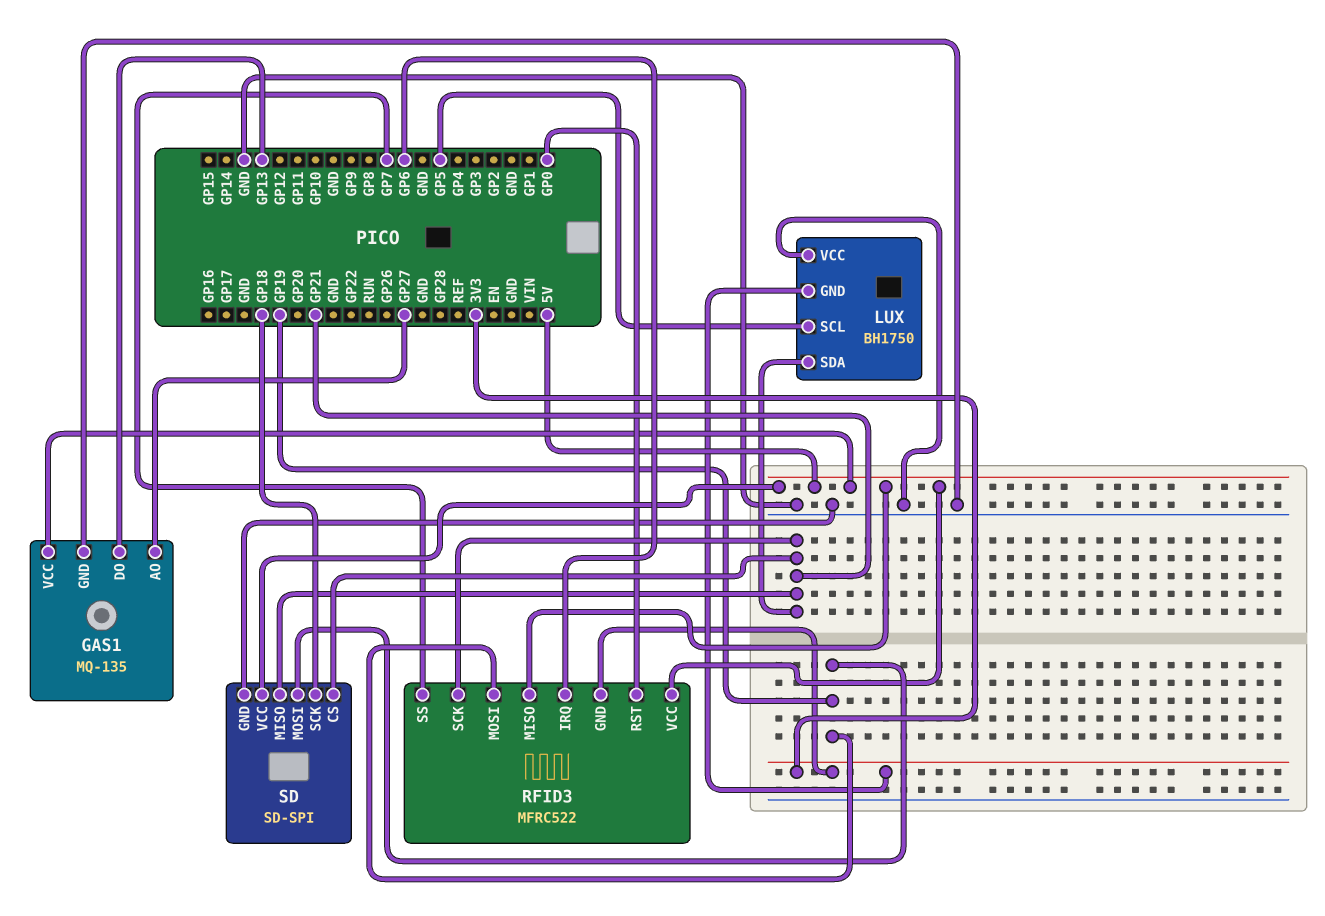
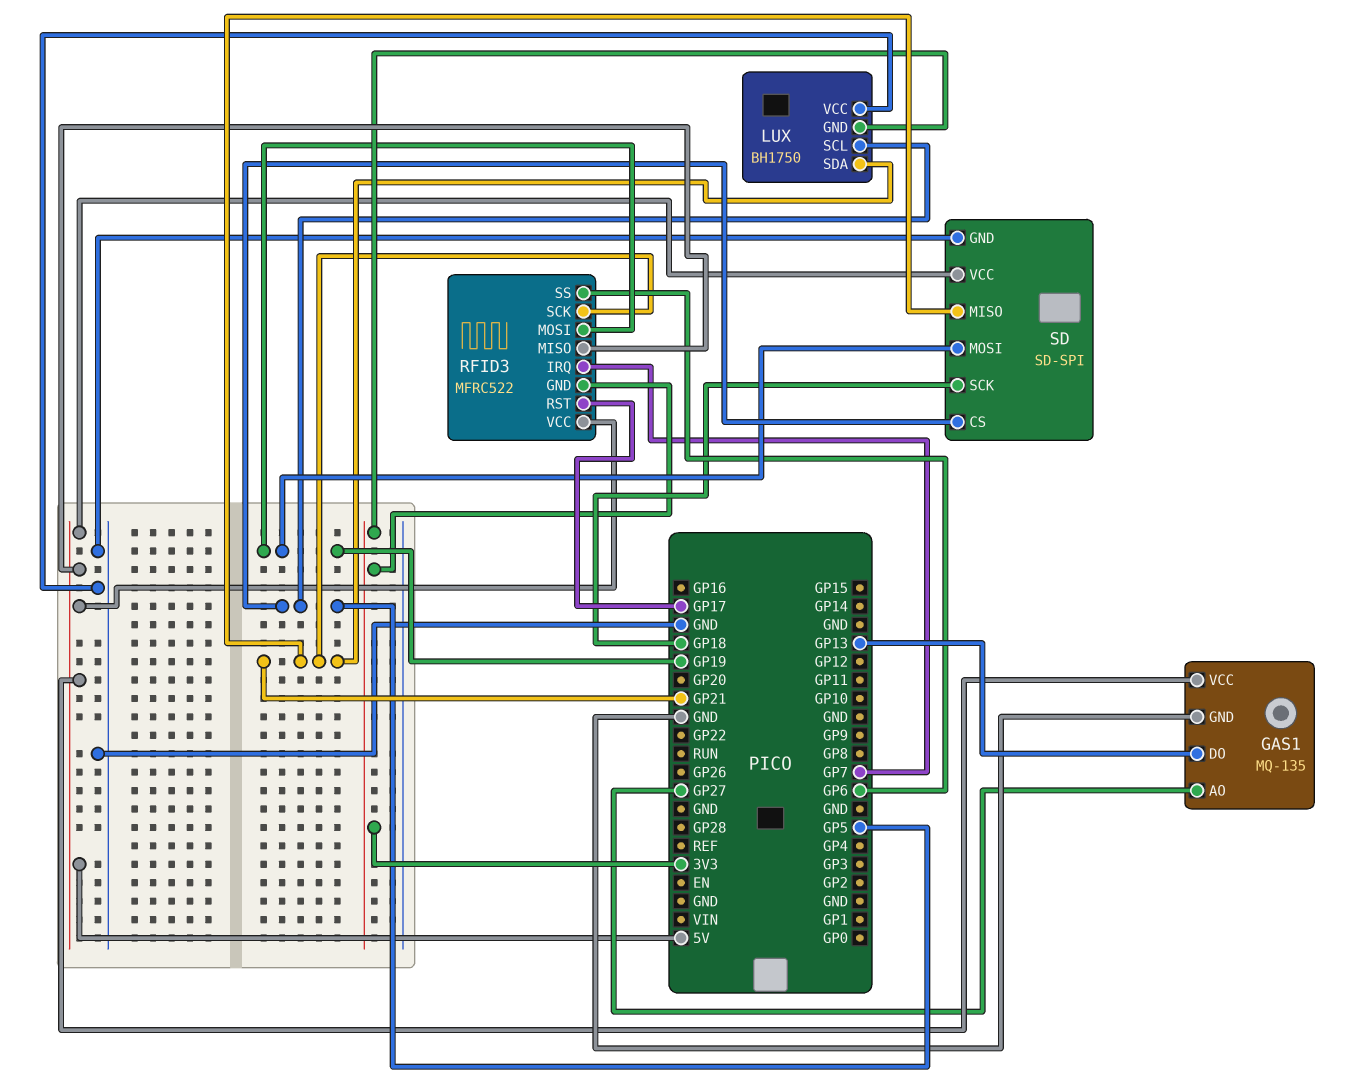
RFID3 pin IRQ: GP6 -> GP7
RFID3 pin RST: GP0 -> GP17
RFID3 pin SS: GP7 -> GP6
SD pin CS: GP21 -> GP5

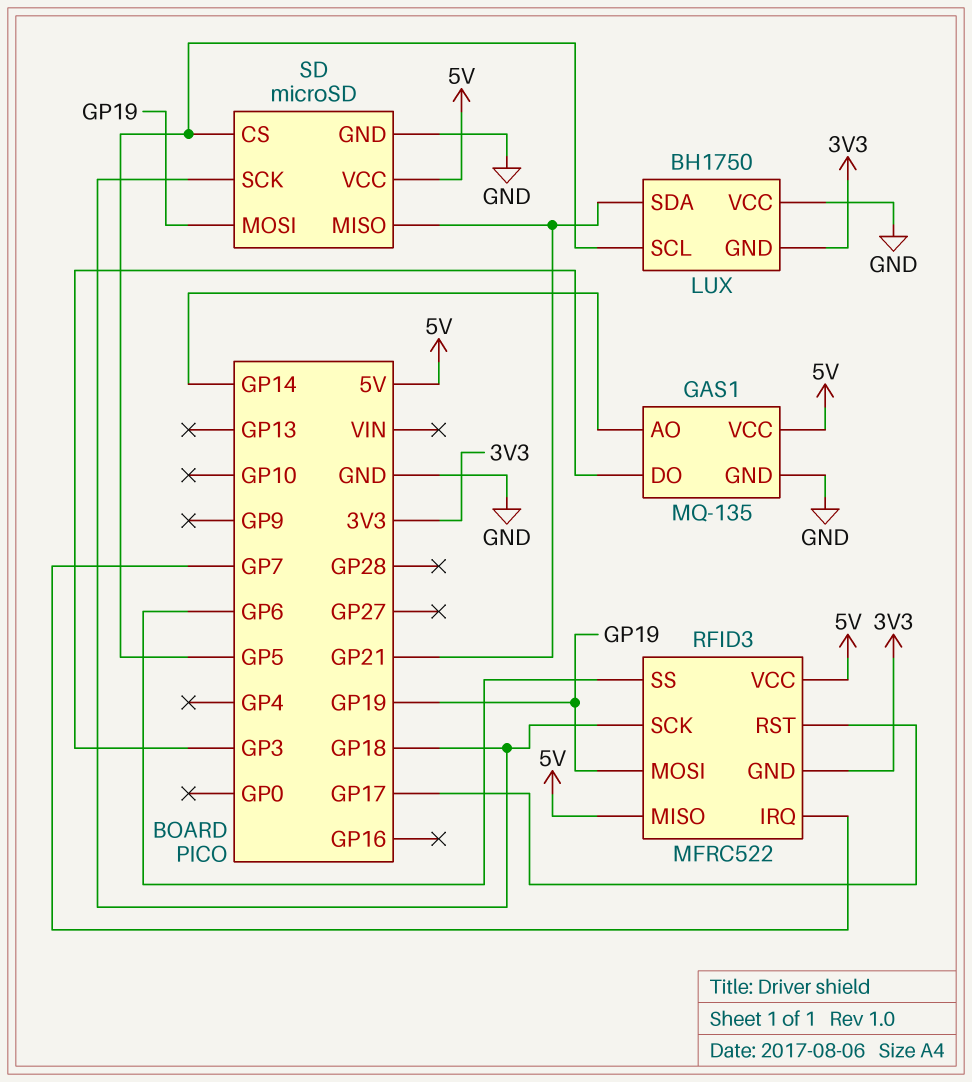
GAS1 pin AO: GP27 -> GP14
GAS1 pin DO: GP13 -> GP3
RFID3 pin SCK: GP21 -> GP18
SD: SD-SPI -> microSD

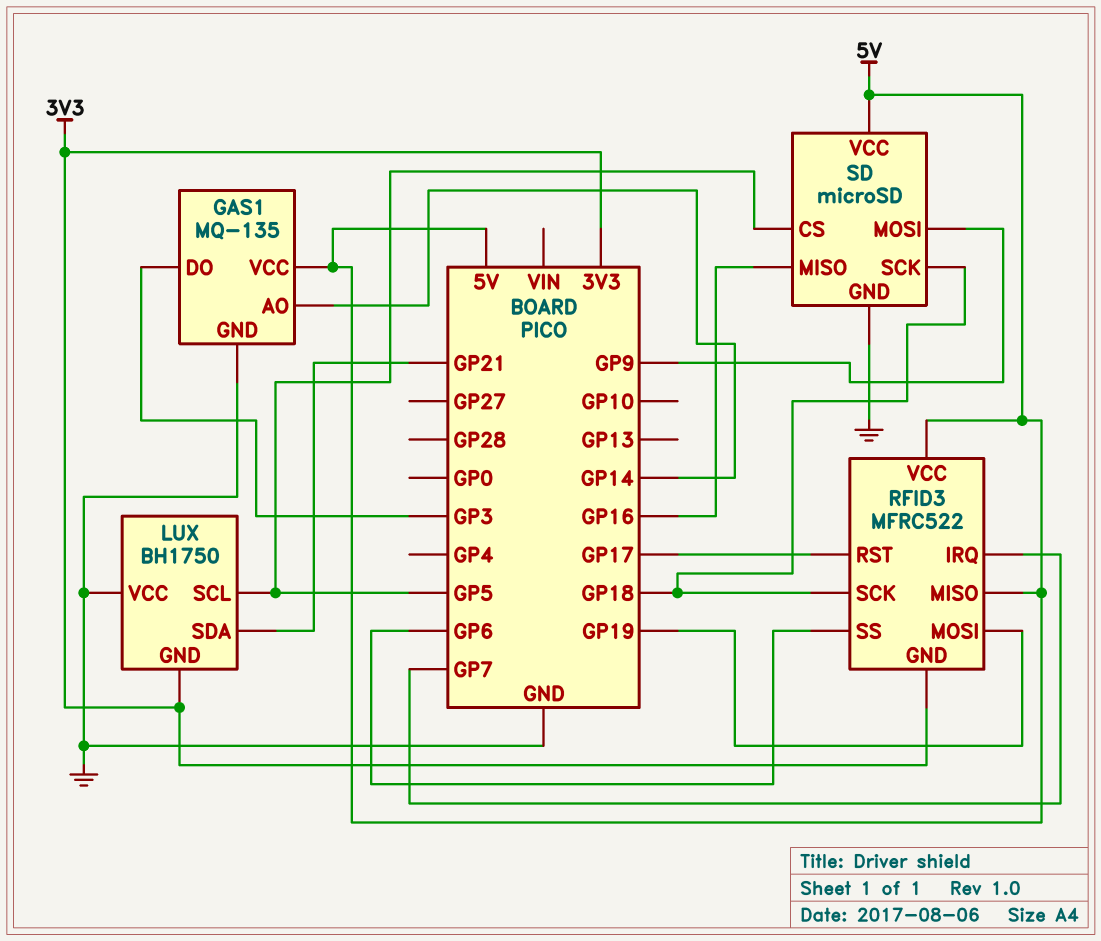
SD pin MISO: GP21 -> GP16
SD pin MOSI: GP19 -> GP9

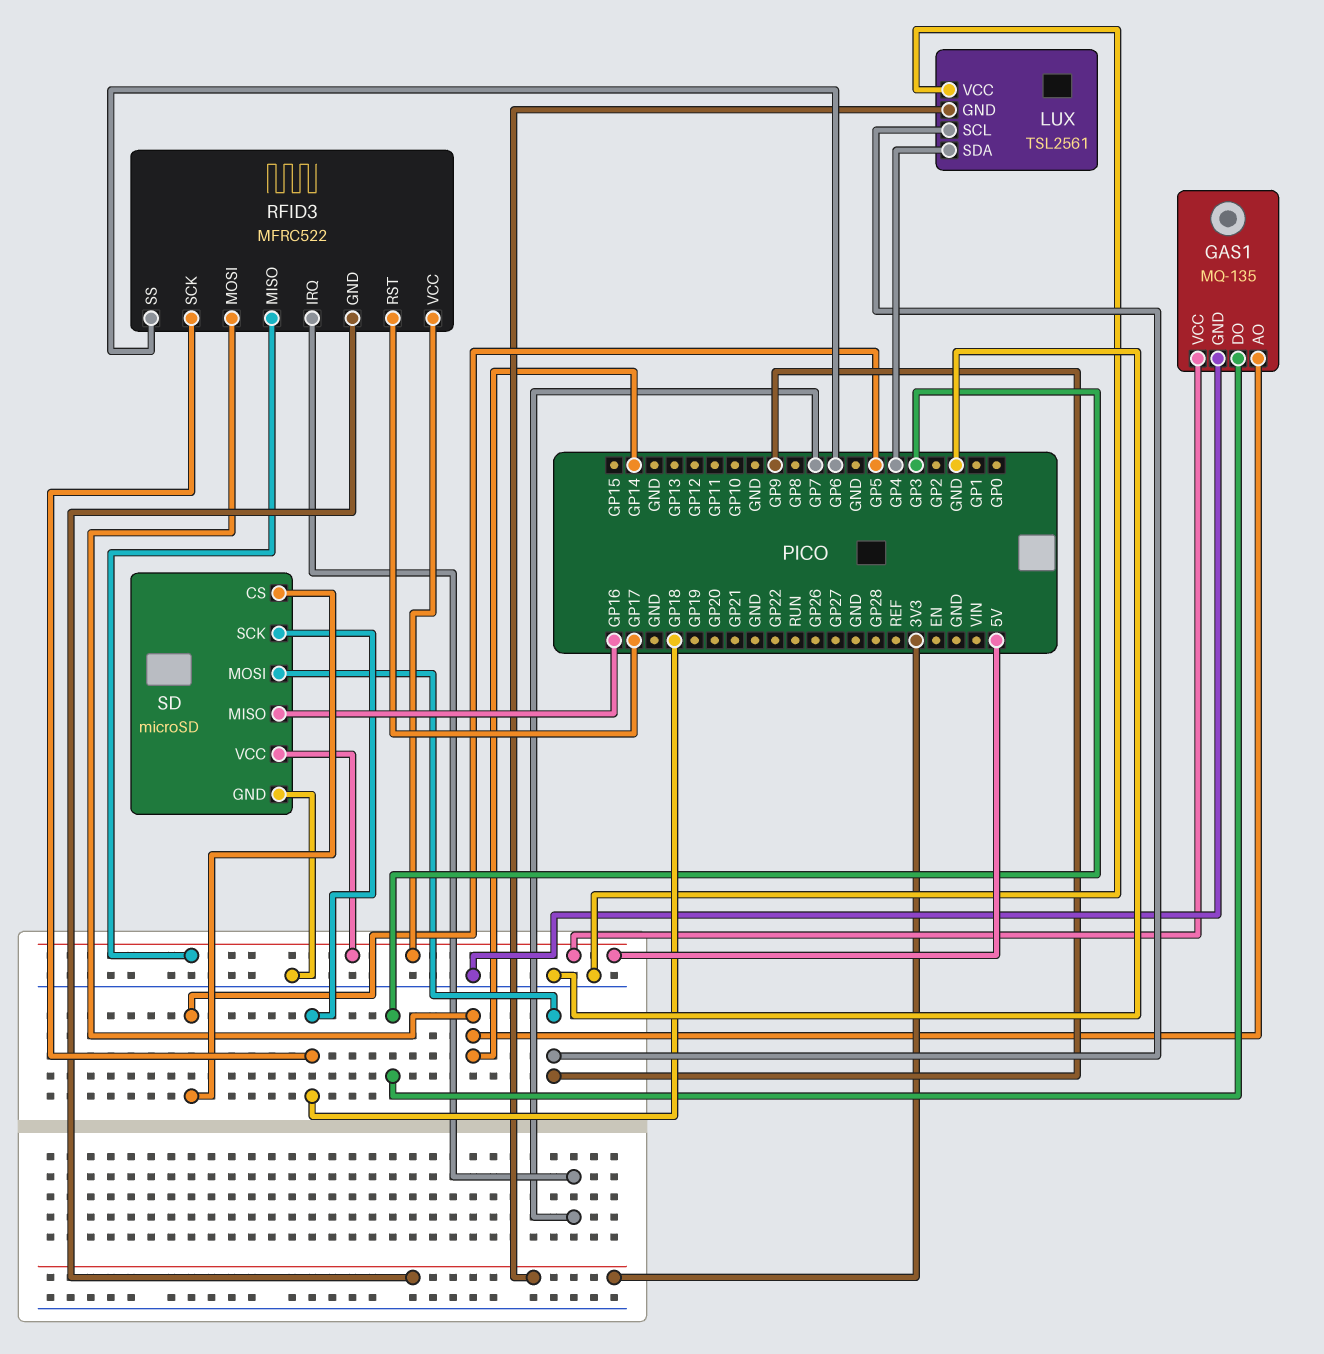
LUX: BH1750 -> TSL2561
LUX pin SCL: GP5 -> GP9
LUX pin SDA: GP21 -> GP4
RFID3 pin MOSI: GP19 -> GP14

